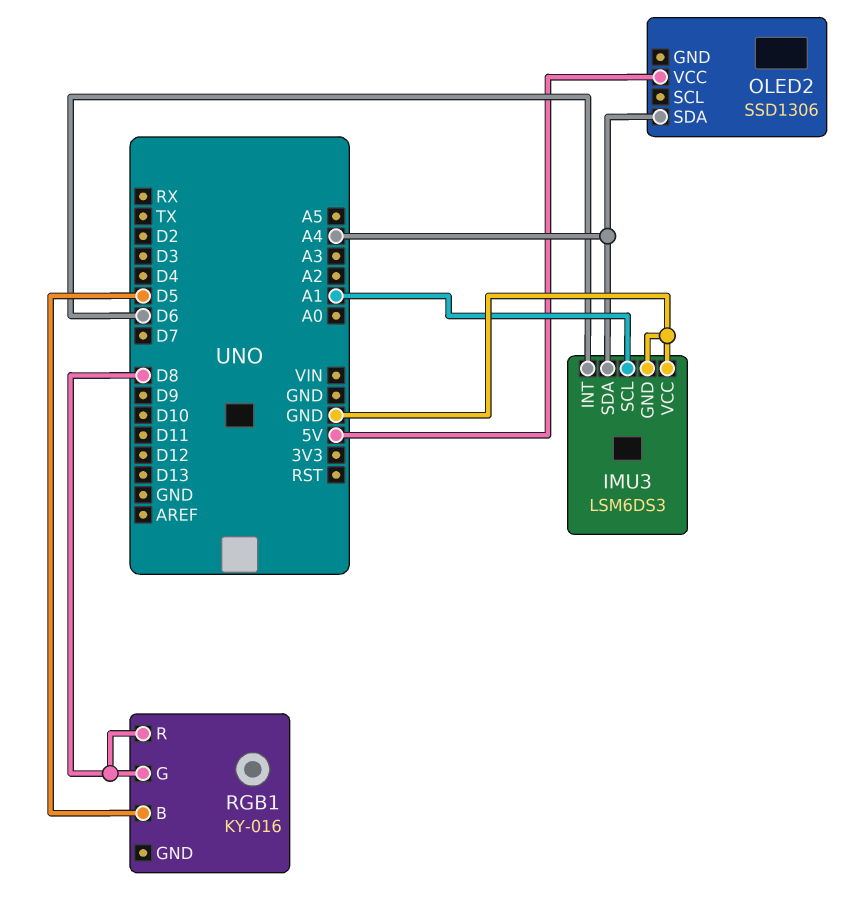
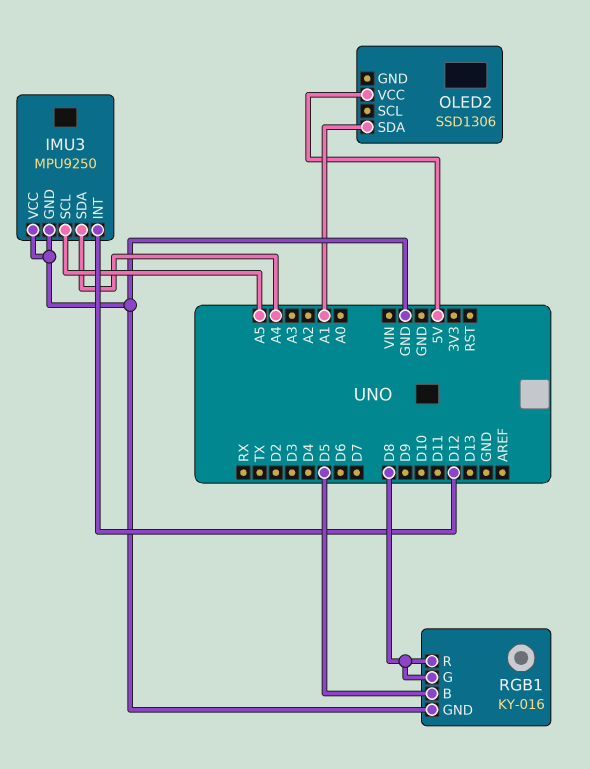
IMU3: LSM6DS3 -> MPU9250
IMU3 pin INT: D6 -> D12
IMU3 pin SCL: A1 -> A5
OLED2 pin SDA: A4 -> A1
RGB1 pin GND: none -> GND

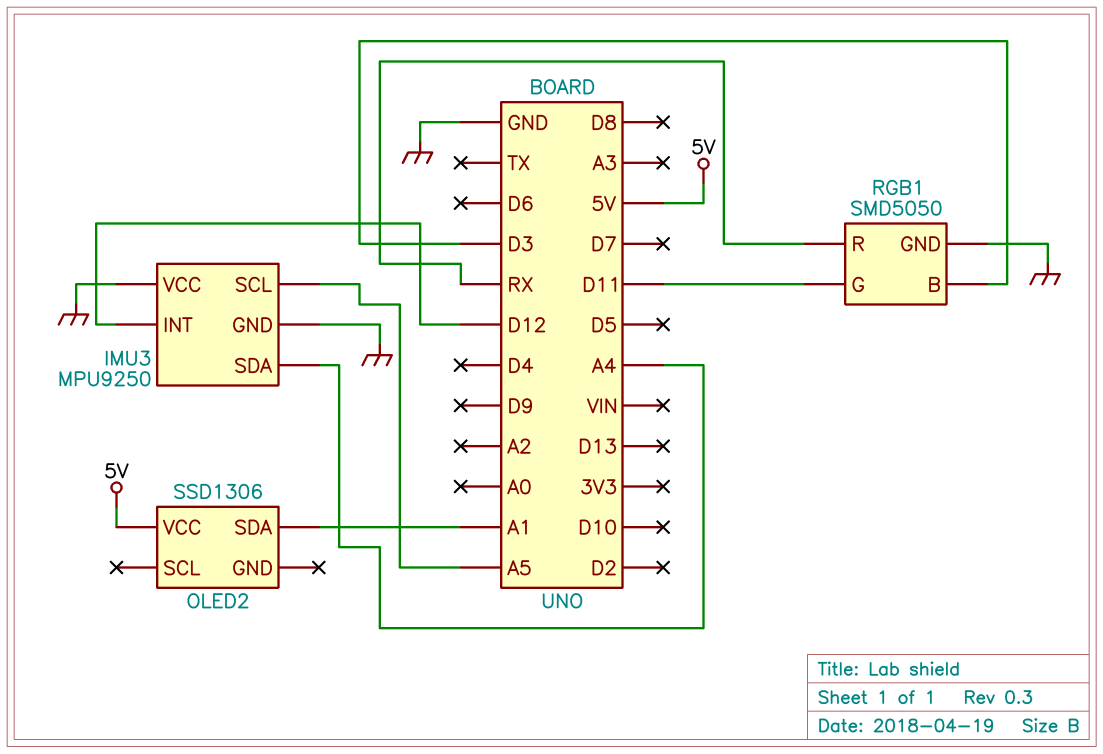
RGB1: KY-016 -> SMD5050
RGB1 pin B: D5 -> D3
RGB1 pin G: D8 -> D11
RGB1 pin R: D8 -> RX

